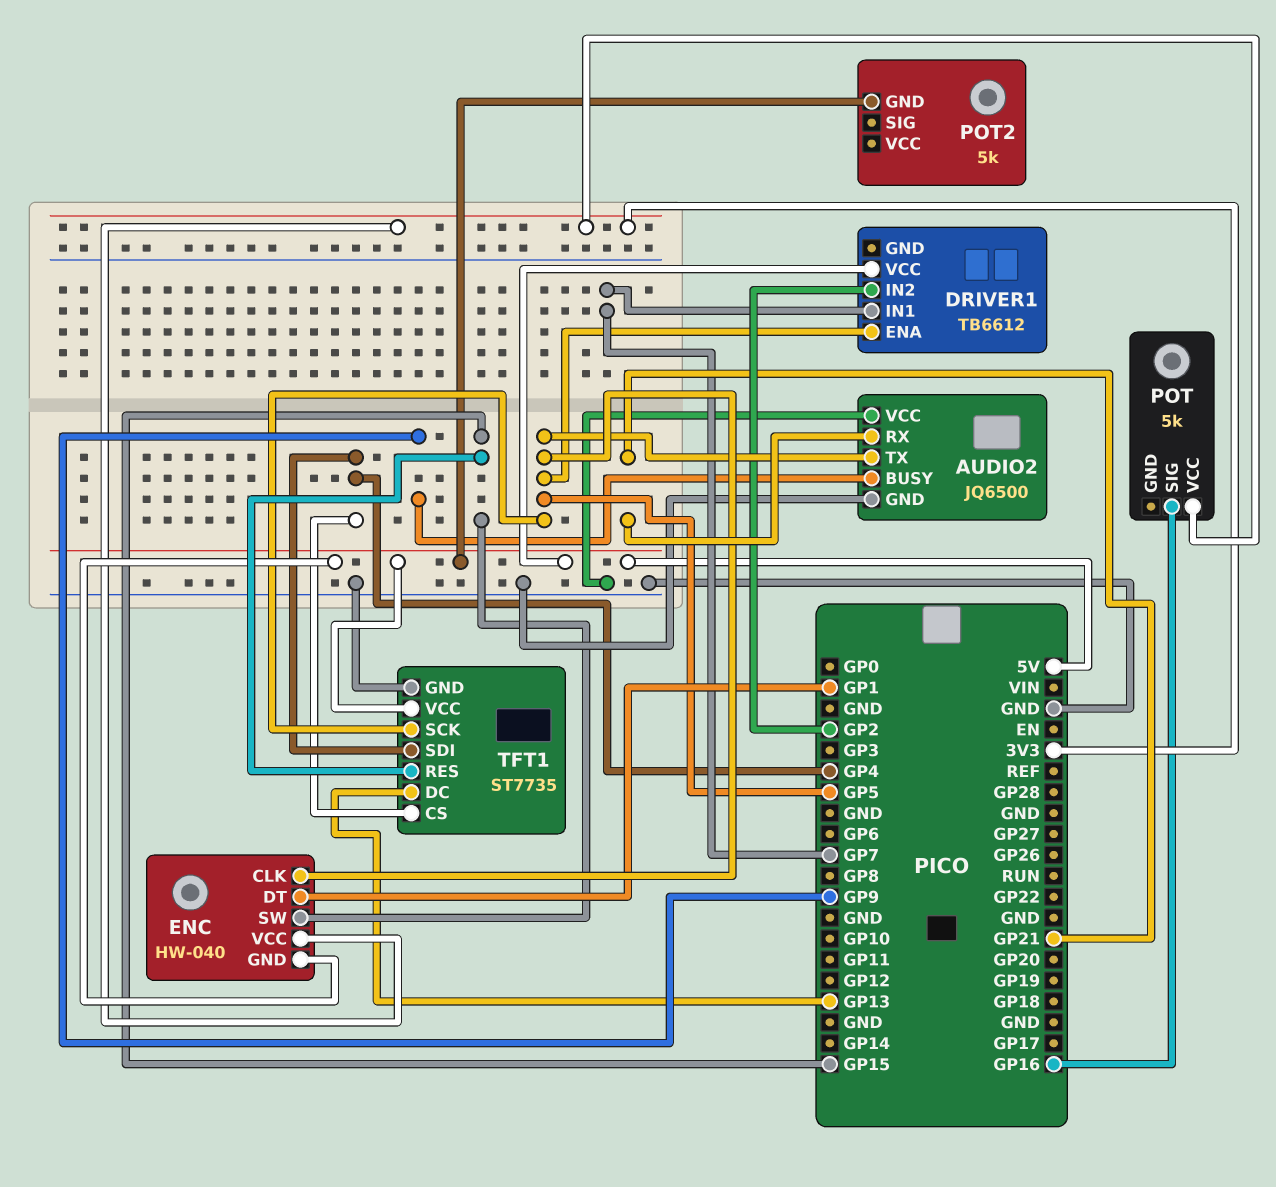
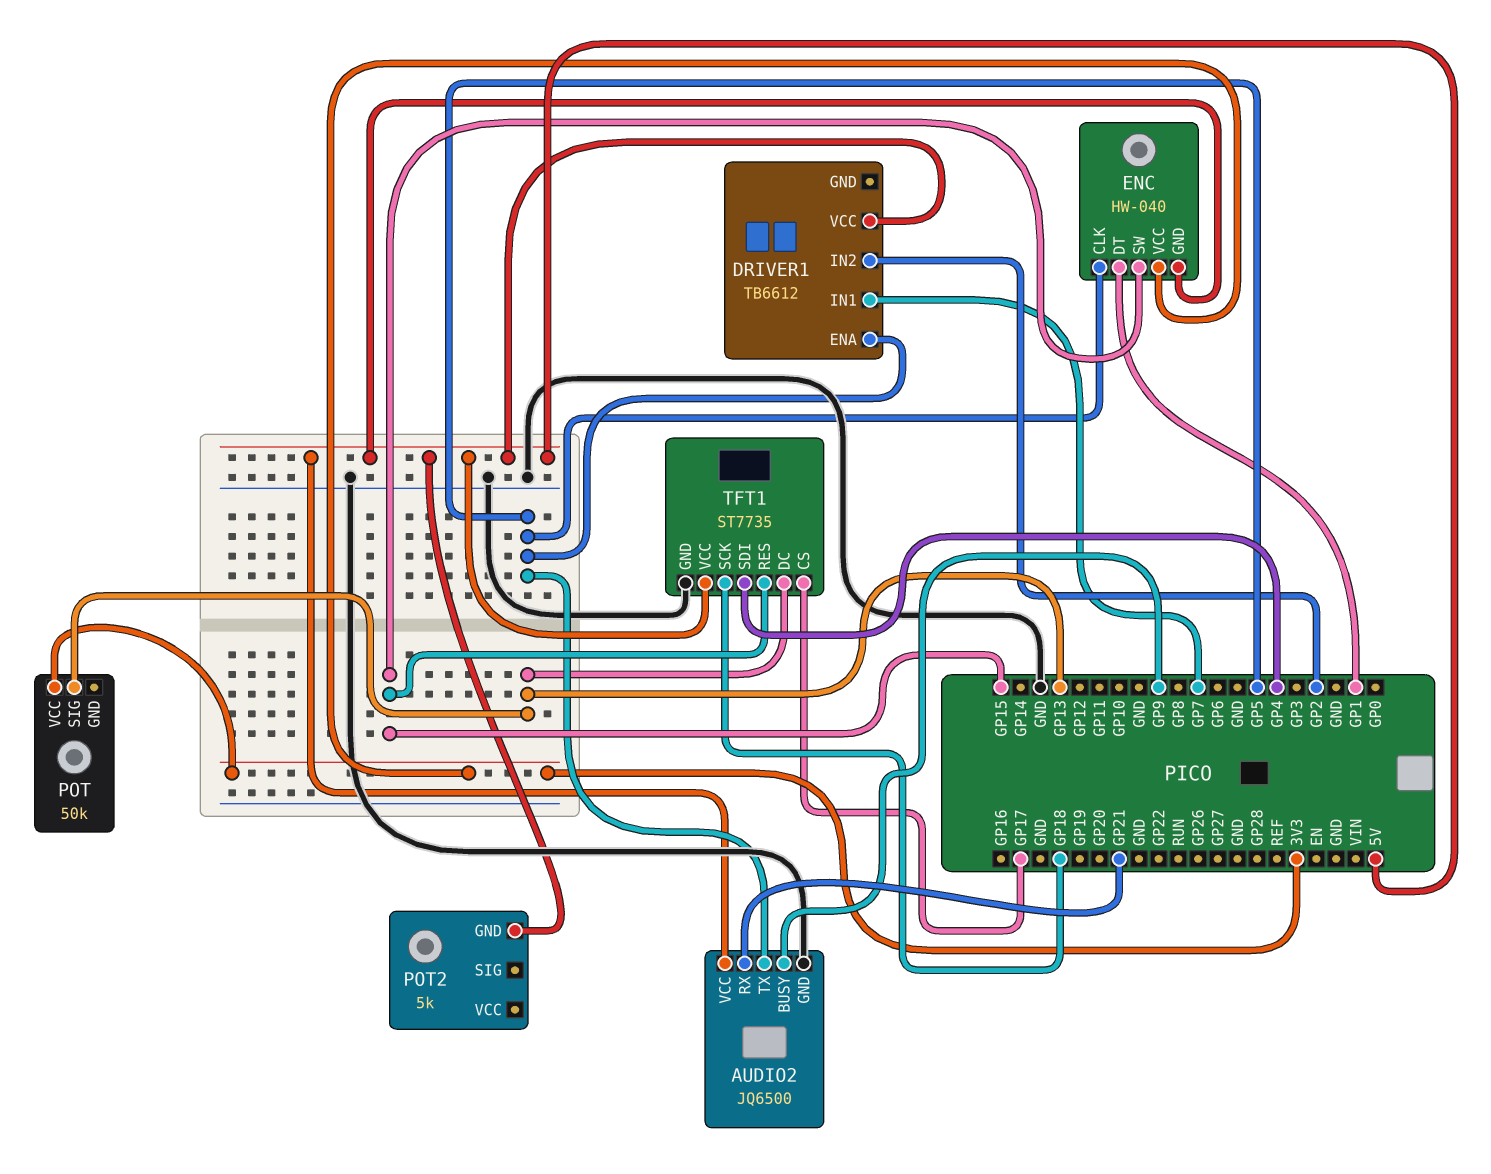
AUDIO2 pin VCC: GND -> 5V
POT: 5k -> 50k
POT pin SIG: GP16 -> GP13
TFT1 pin CS: GP4 -> GP17
TFT1 pin SCK: GP5 -> GP18

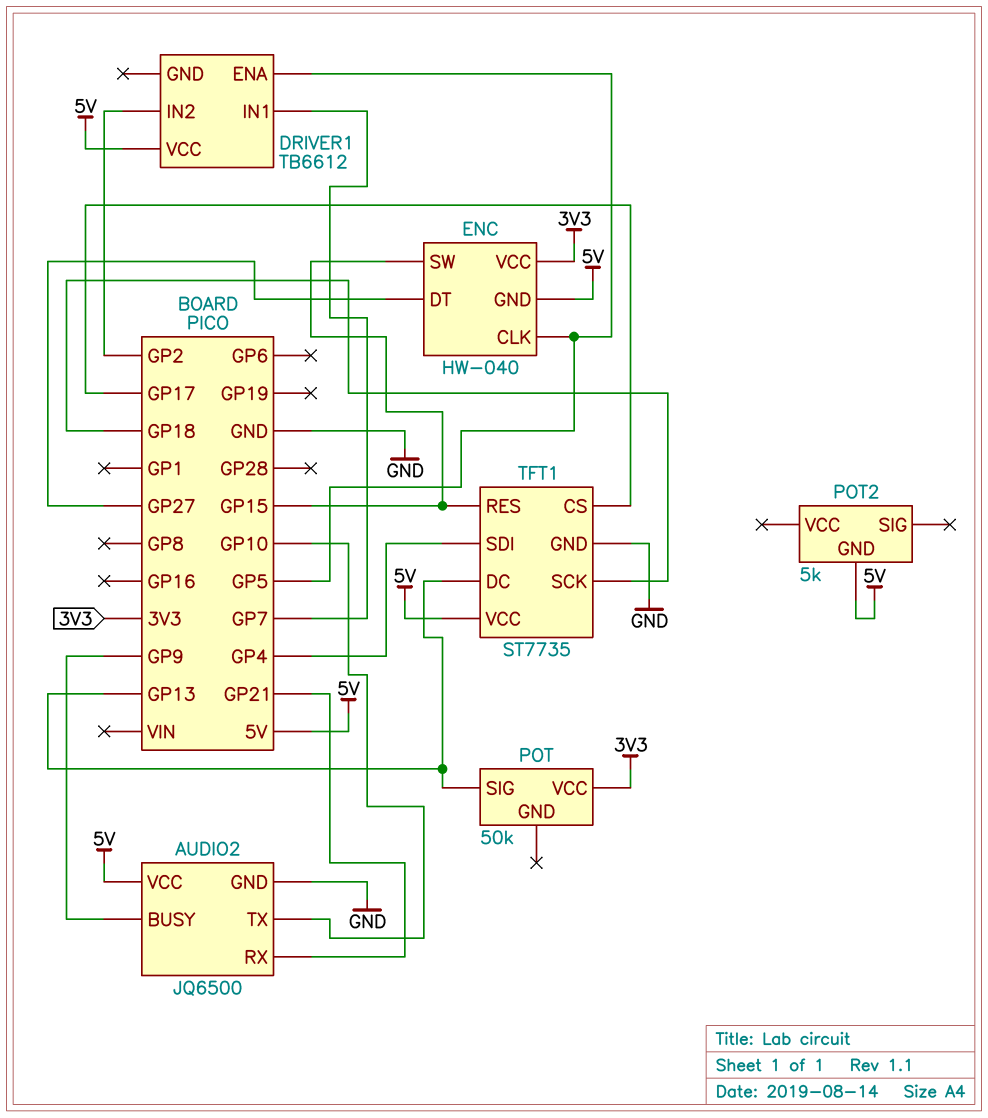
AUDIO2 pin TX: GP5 -> GP10
ENC pin DT: GP1 -> GP27

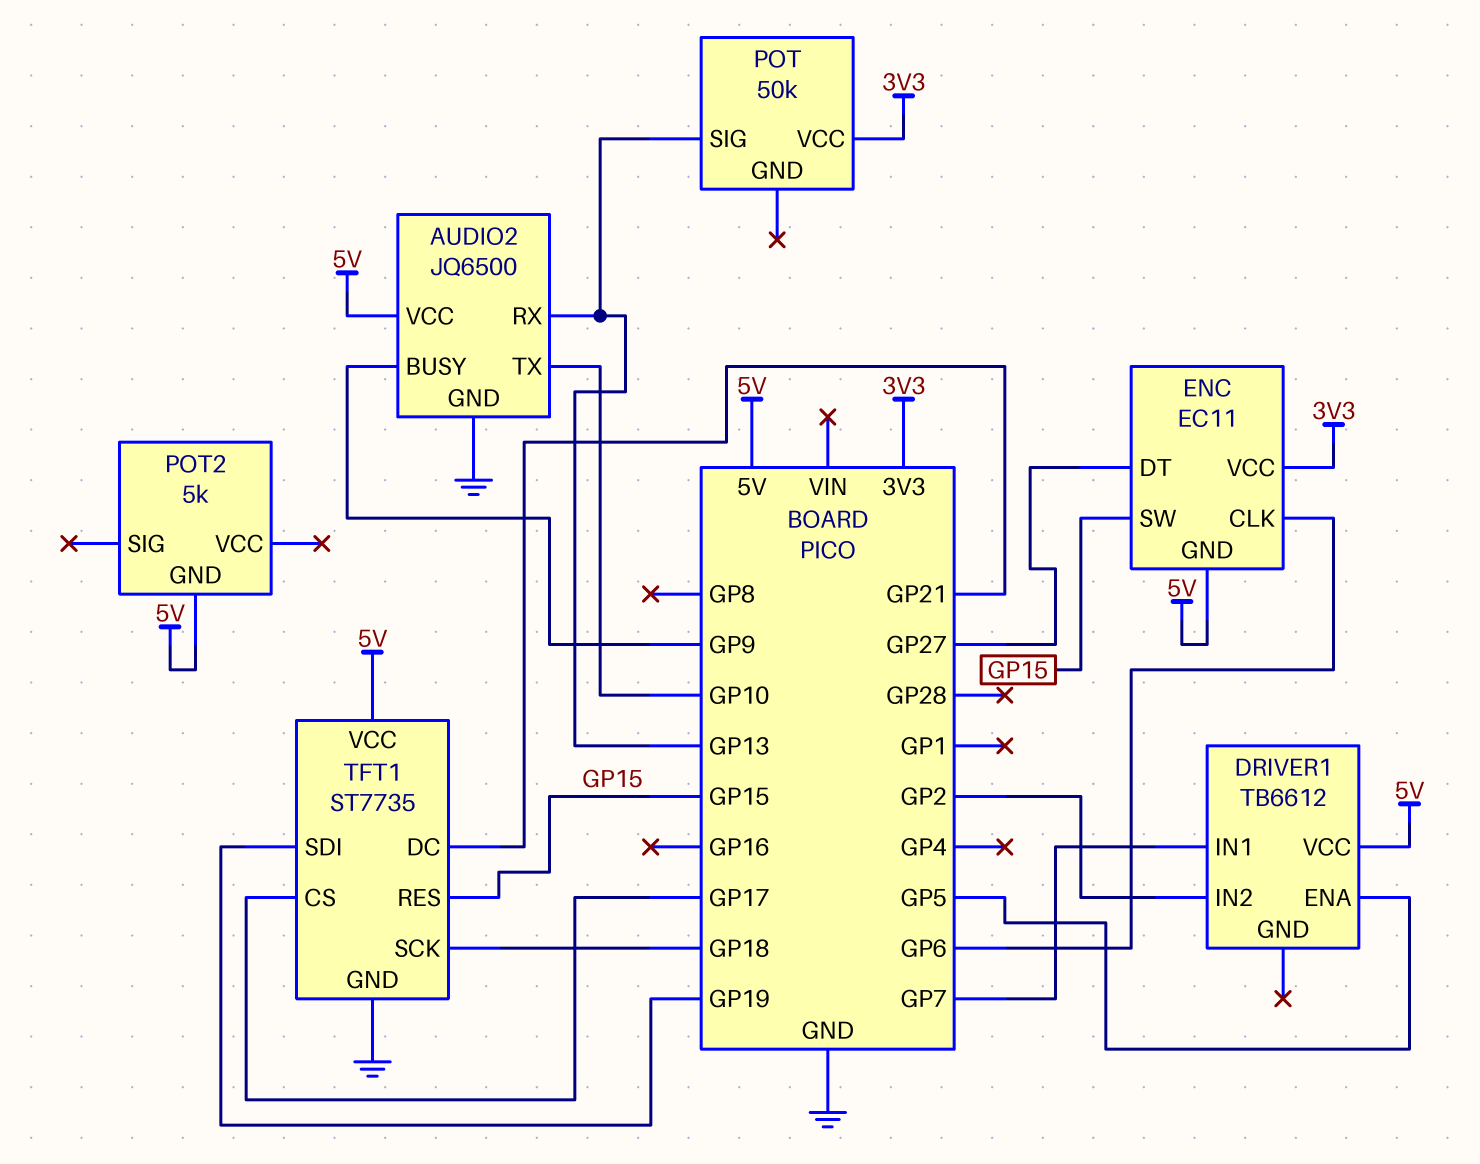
AUDIO2 pin RX: GP21 -> GP13
ENC: HW-040 -> EC11
ENC pin CLK: GP5 -> GP6
TFT1 pin DC: GP13 -> GP21
TFT1 pin SDI: GP4 -> GP19

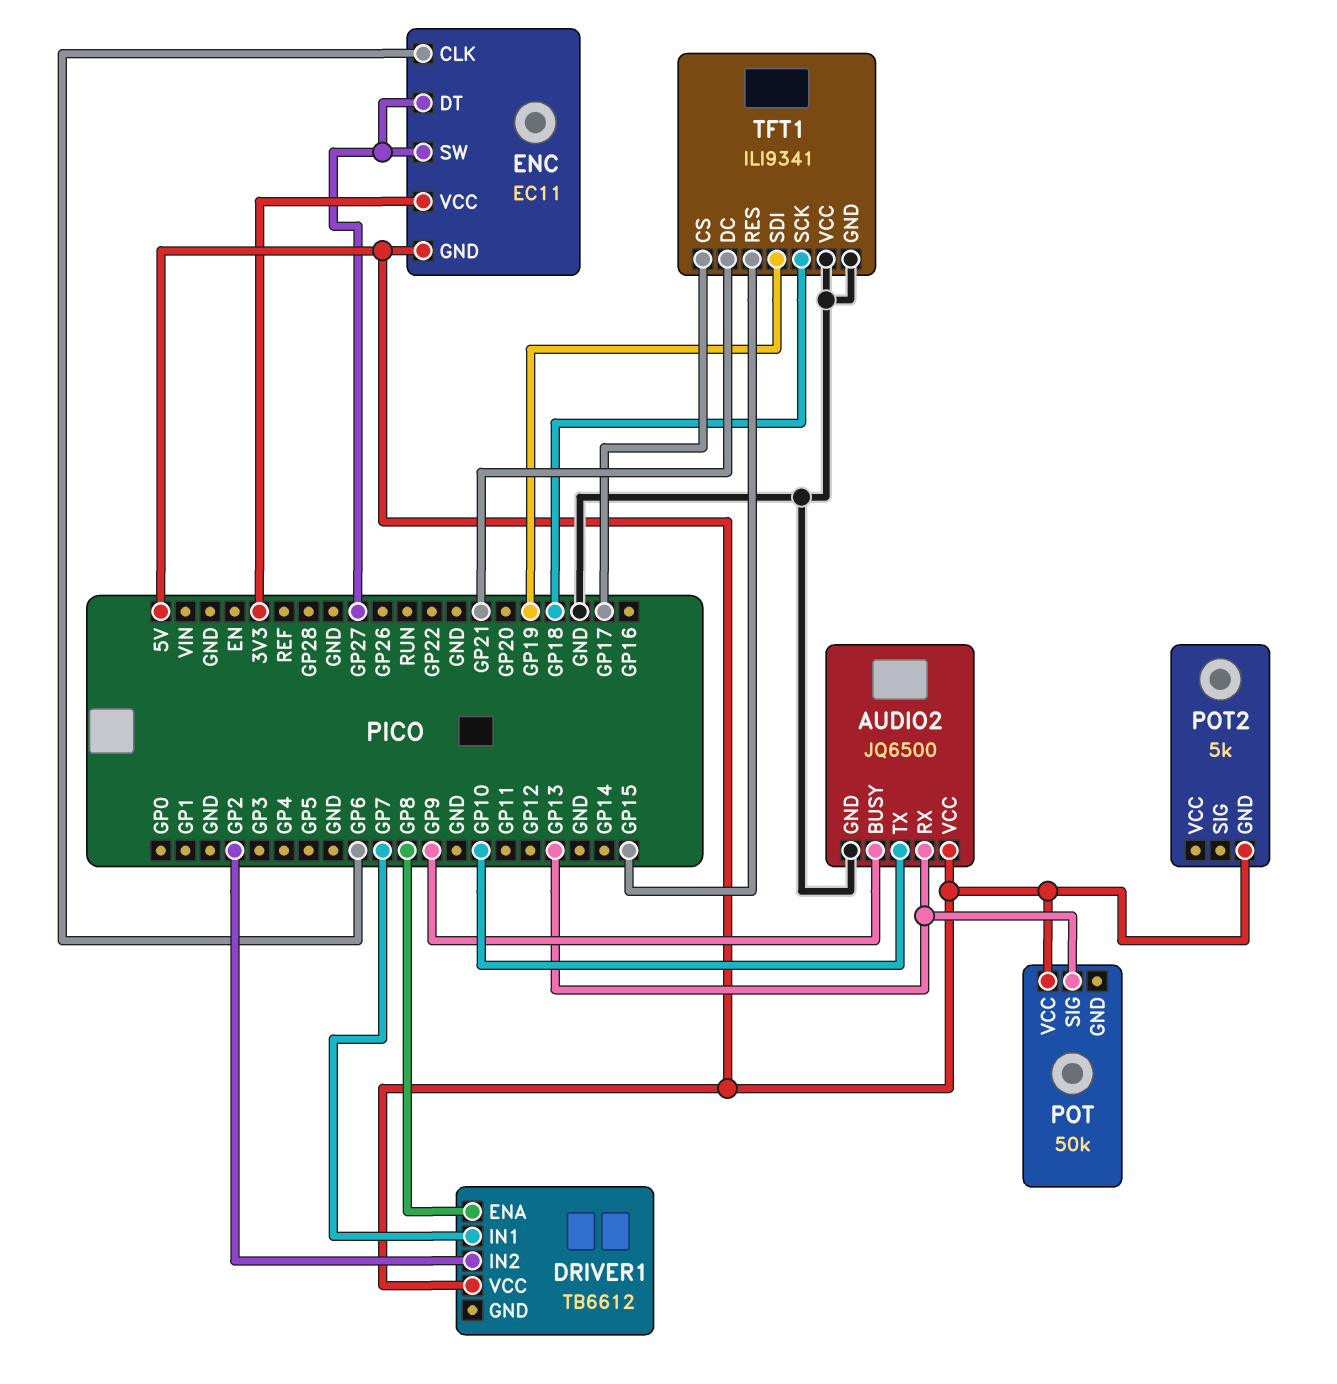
DRIVER1 pin ENA: GP5 -> GP8
ENC pin SW: GP15 -> GP27
POT pin VCC: 3V3 -> 5V
TFT1: ST7735 -> ILI9341
TFT1 pin VCC: 5V -> GND

